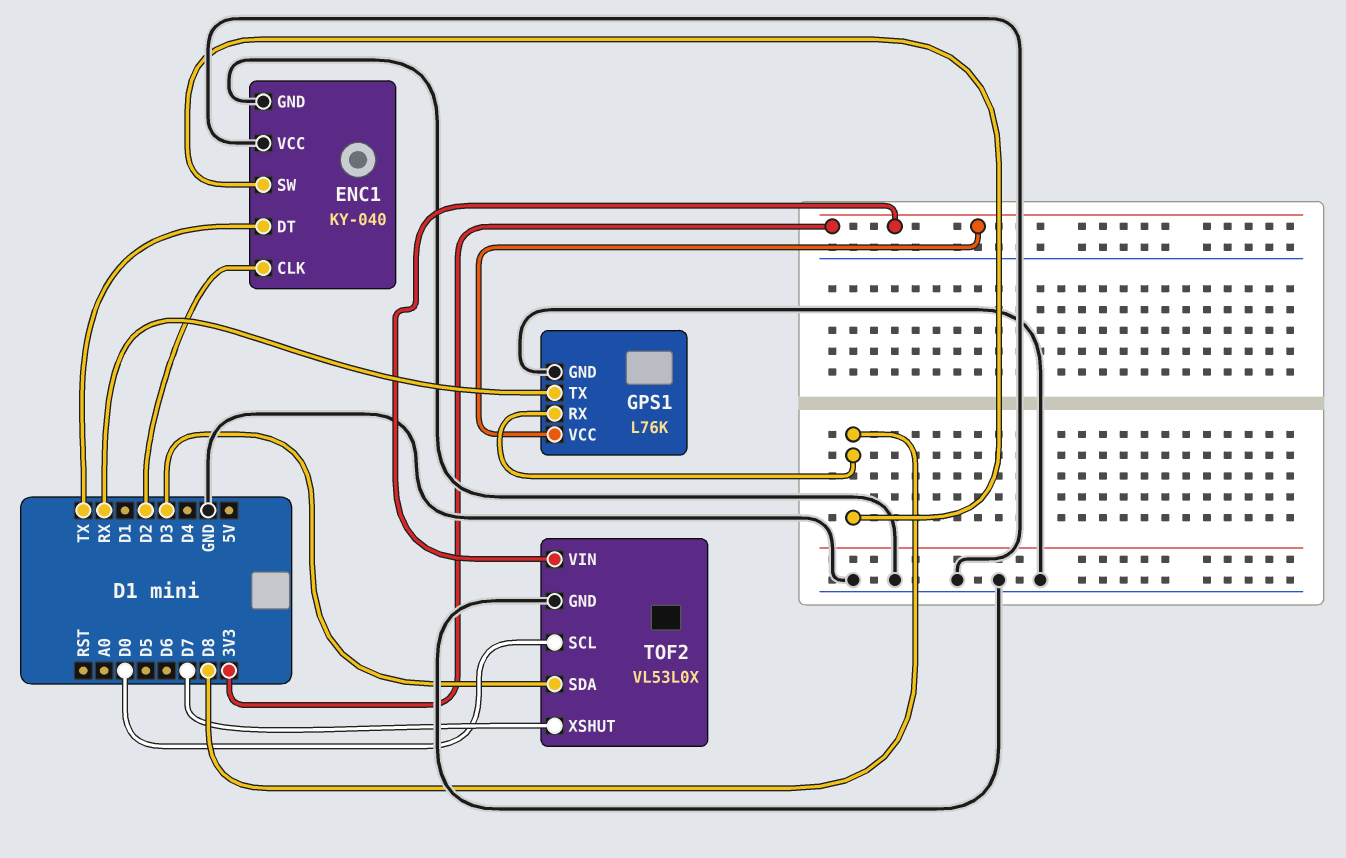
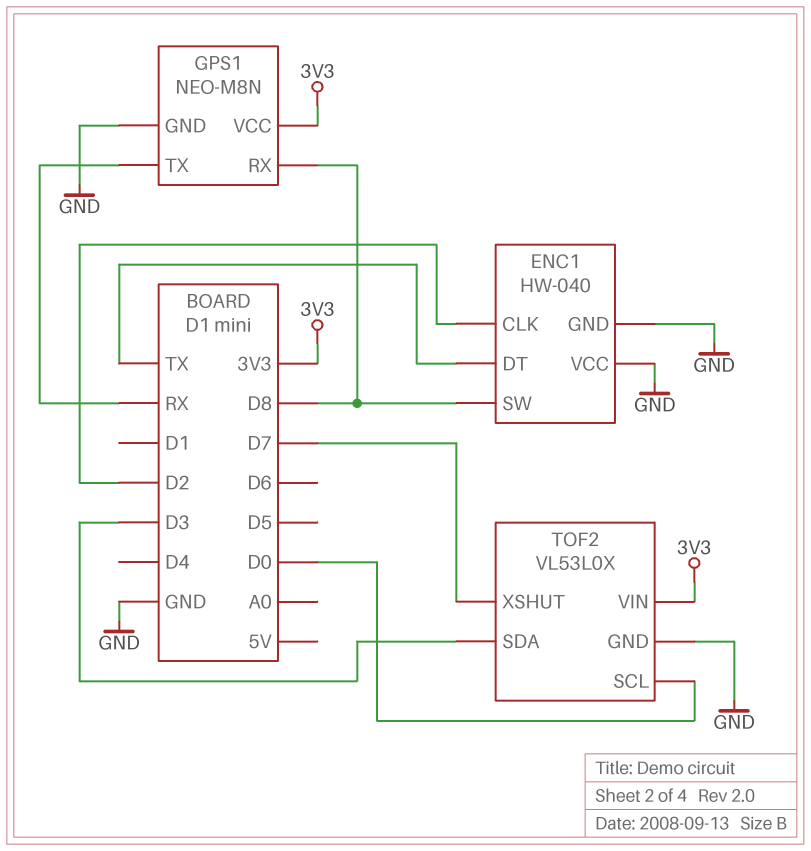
ENC1: KY-040 -> HW-040
GPS1: L76K -> NEO-M8N

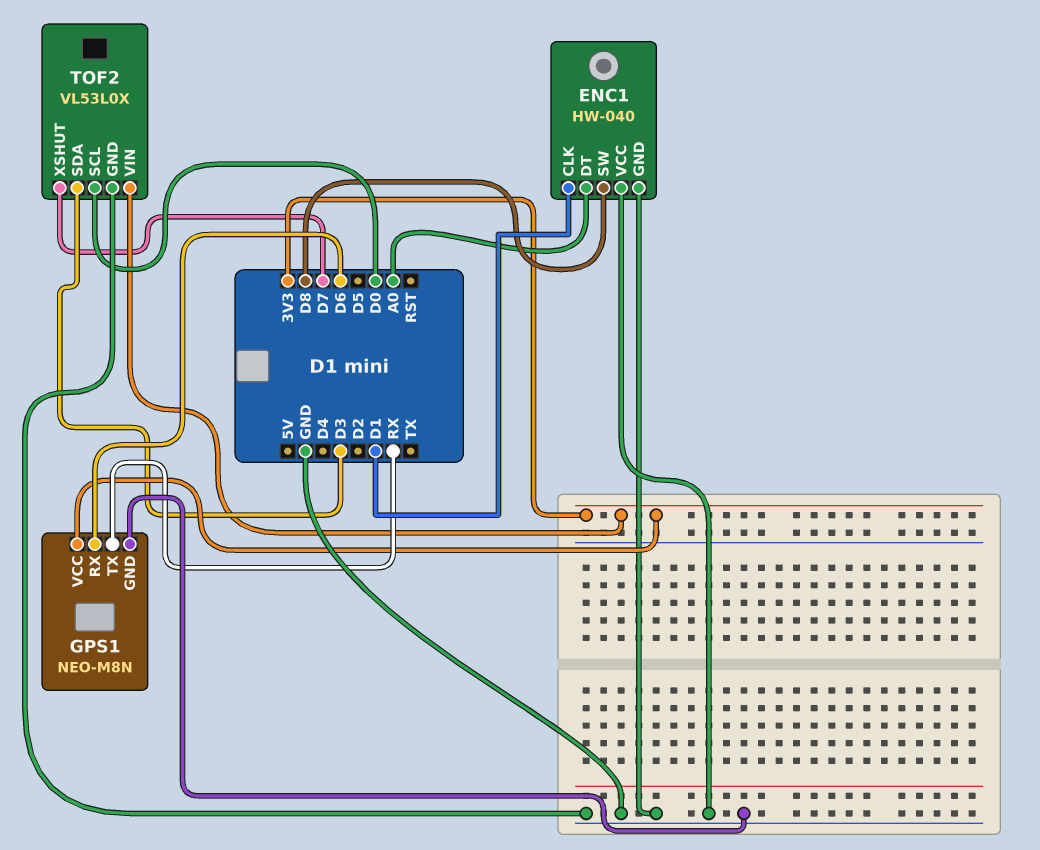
ENC1 pin CLK: D2 -> D1
ENC1 pin DT: TX -> A0
GPS1 pin RX: D8 -> D6

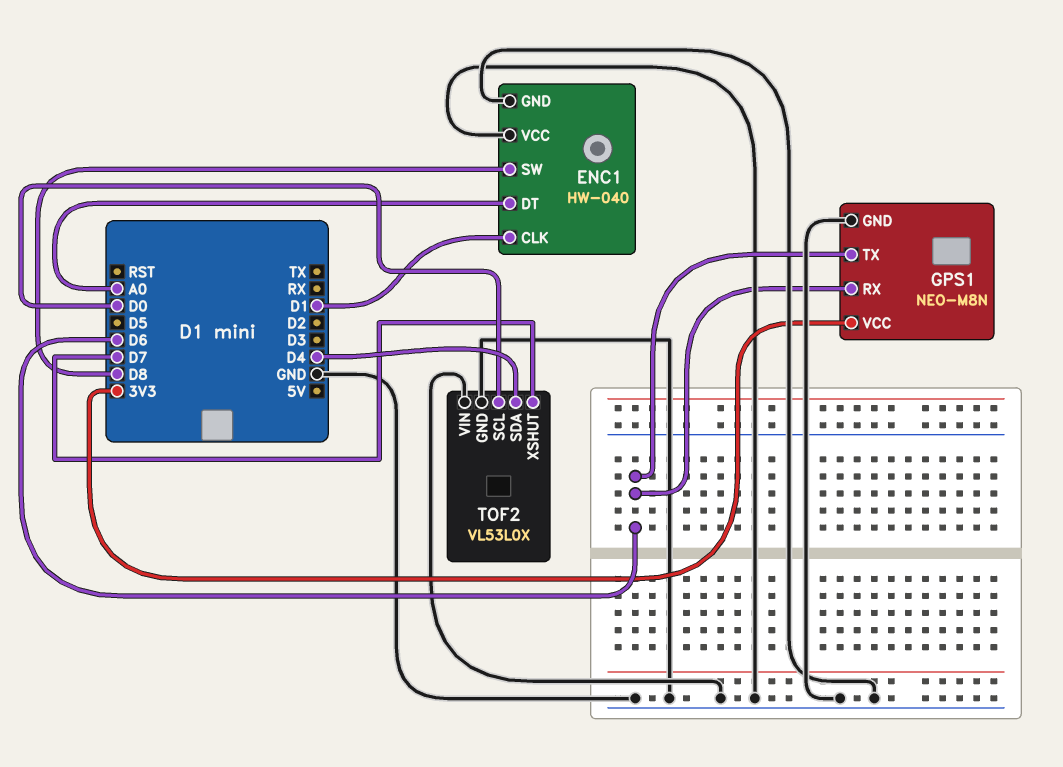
GPS1 pin TX: RX -> D6
TOF2 pin SDA: D3 -> D4
TOF2 pin VIN: 3V3 -> GND

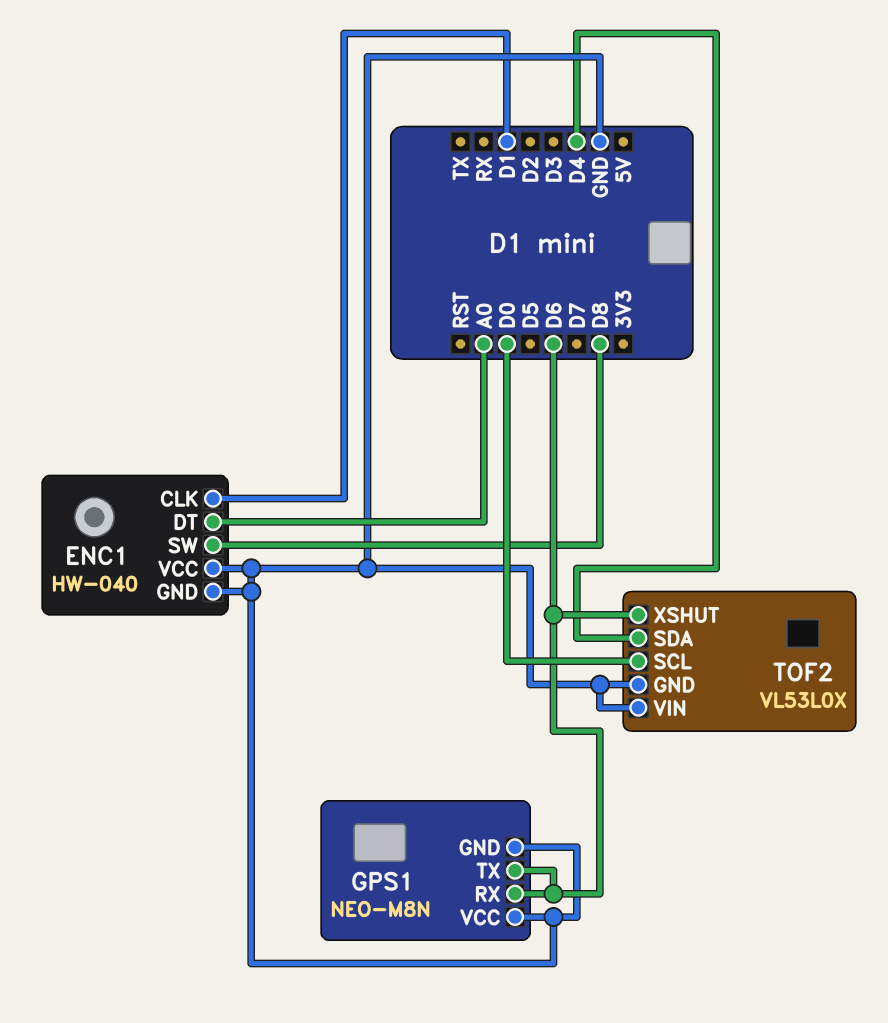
GPS1 pin VCC: 3V3 -> GND
TOF2 pin XSHUT: D7 -> D6

